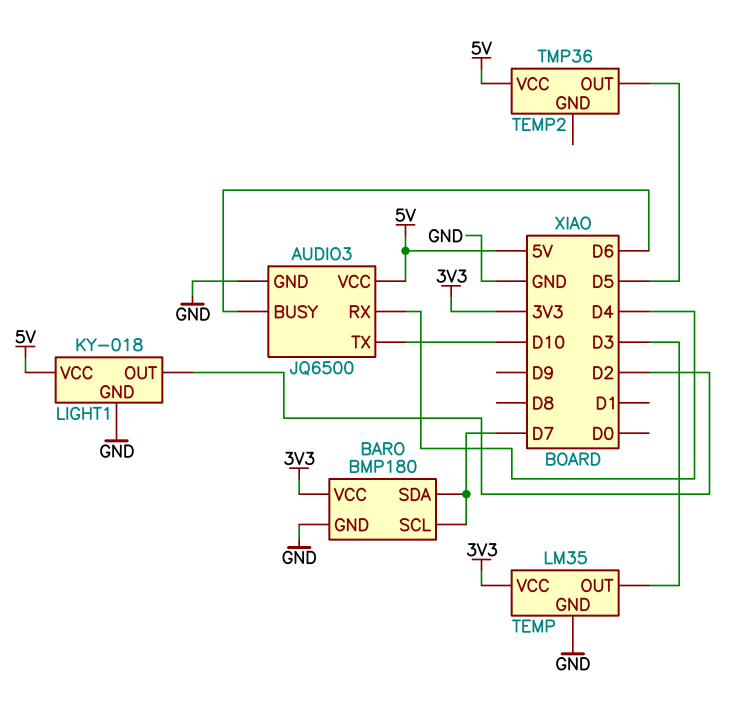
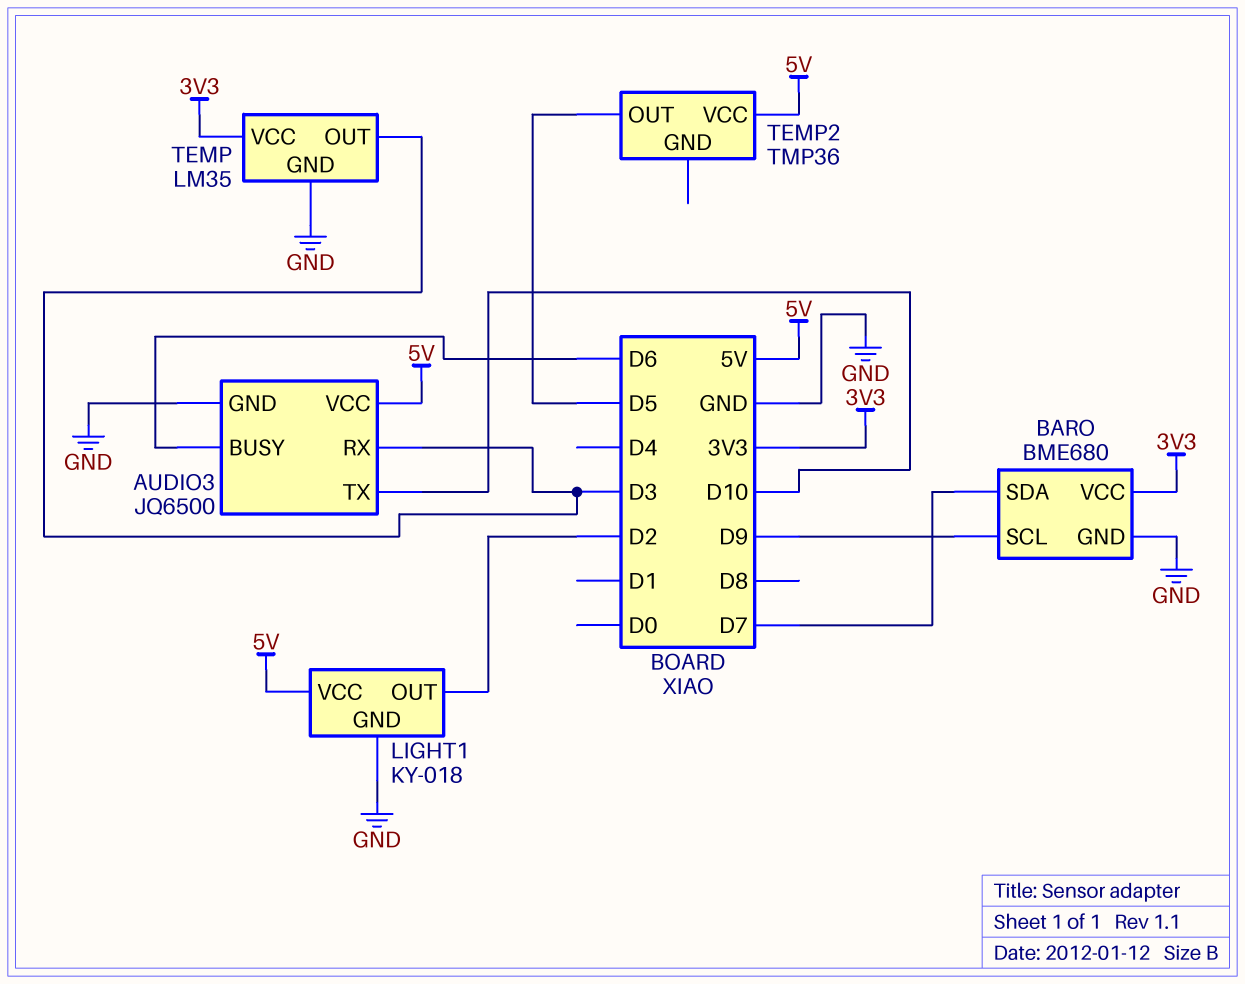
AUDIO3 pin RX: D4 -> D3
BARO: BMP180 -> BME680
BARO pin SCL: D7 -> D9

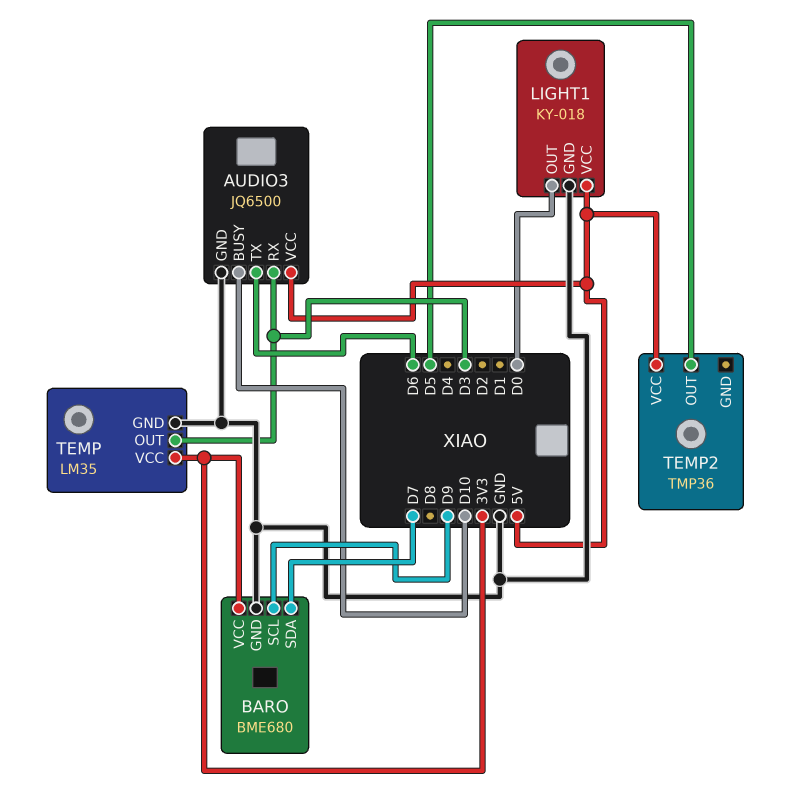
AUDIO3 pin BUSY: D6 -> D10
AUDIO3 pin TX: D10 -> D6
LIGHT1 pin OUT: D2 -> D0

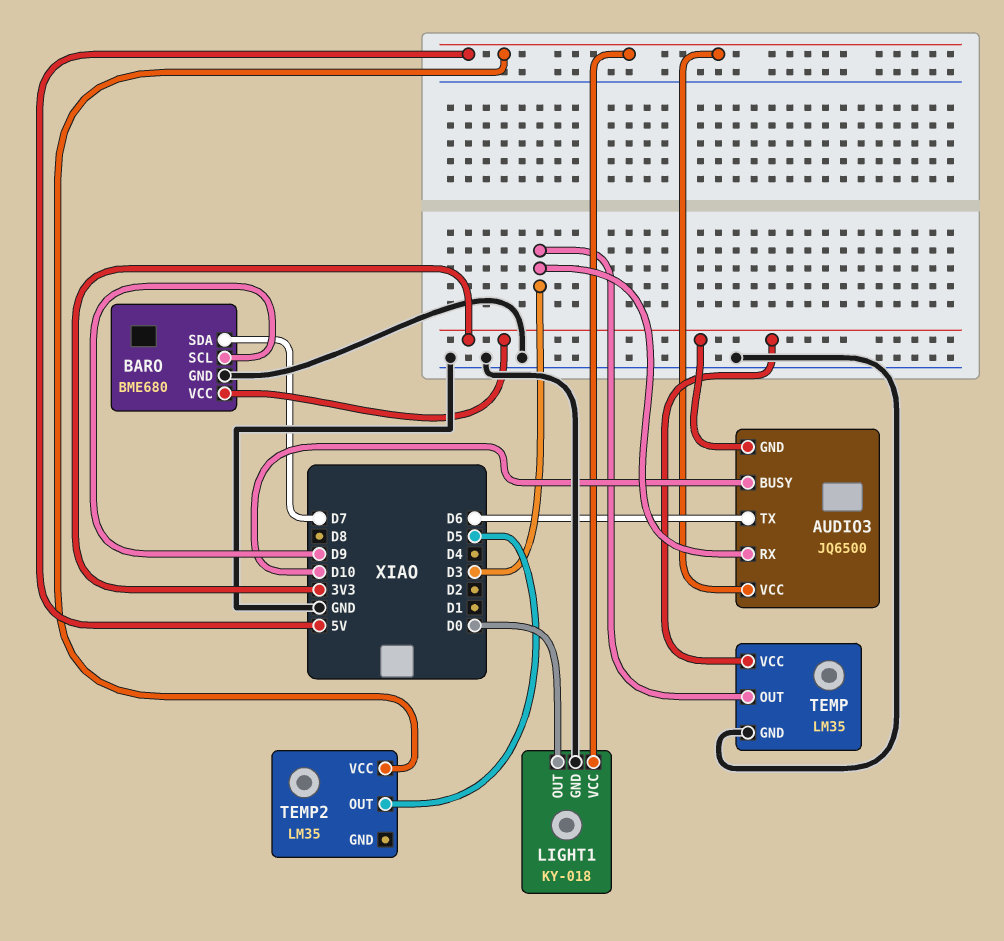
AUDIO3 pin GND: GND -> 3V3
TEMP2: TMP36 -> LM35

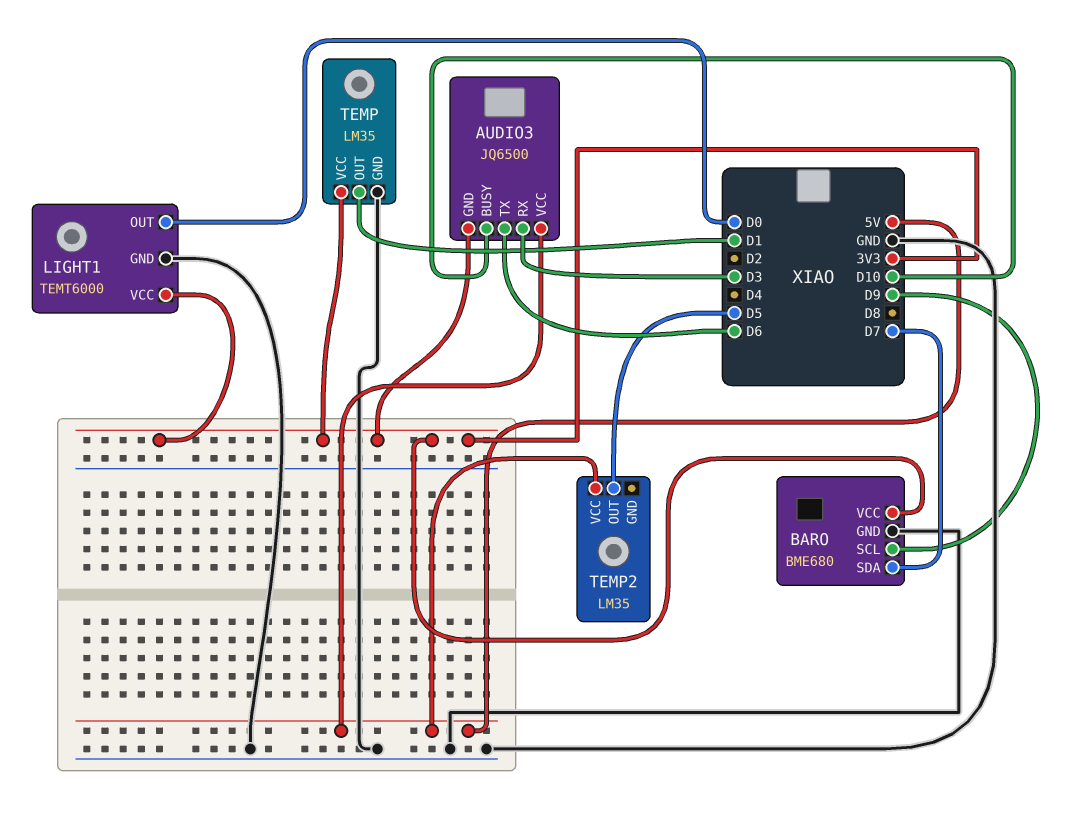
LIGHT1: KY-018 -> TEMT6000
LIGHT1 pin VCC: 5V -> 3V3
TEMP pin OUT: D3 -> D1

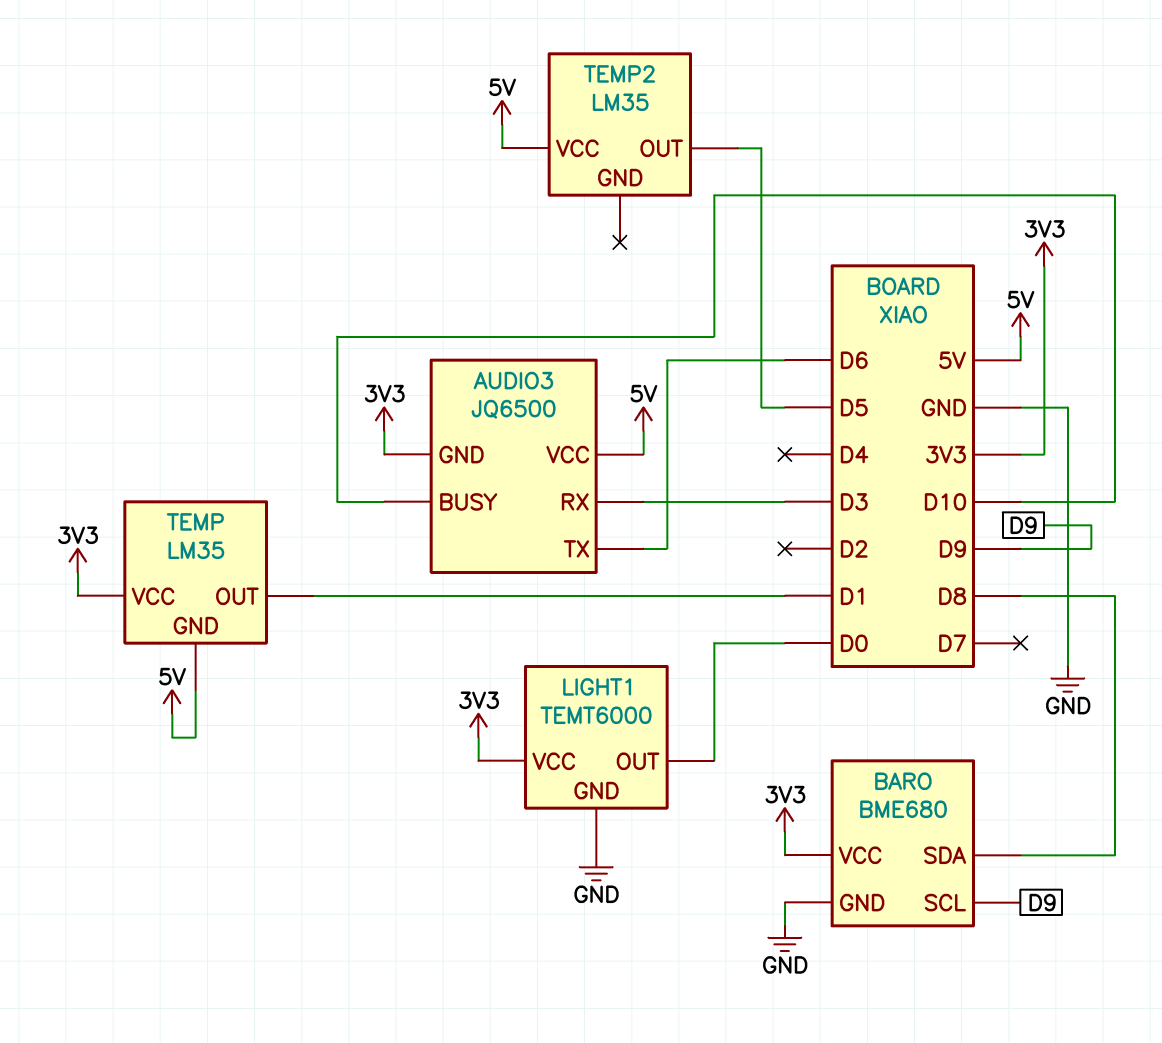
BARO pin SDA: D7 -> D8
TEMP pin GND: GND -> 5V

